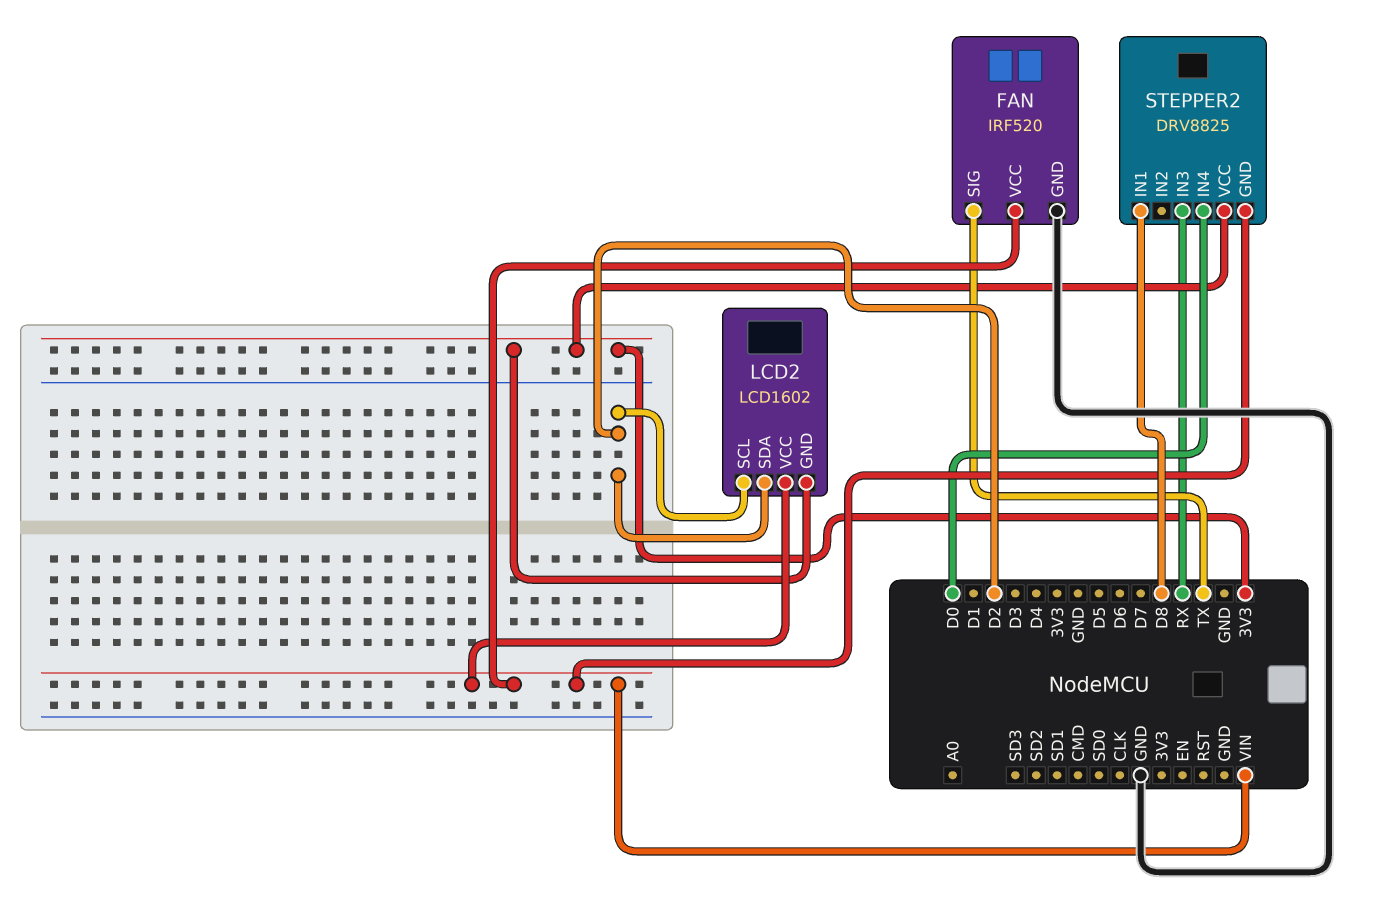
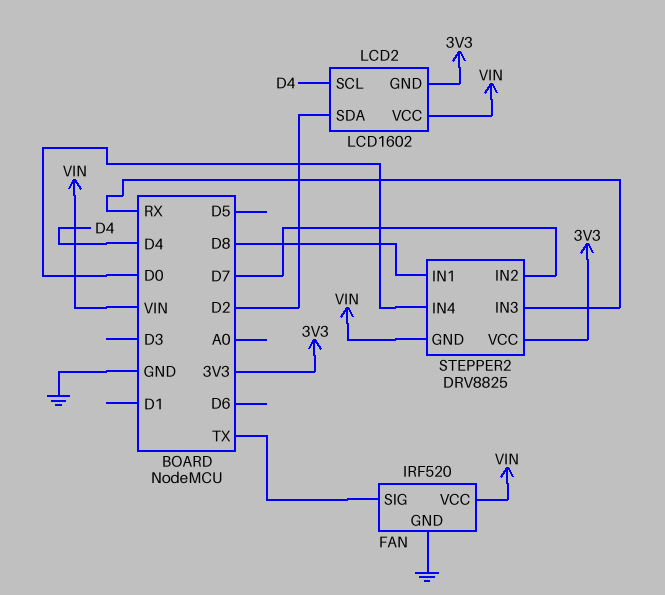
LCD2 pin SCL: D2 -> D4
STEPPER2 pin IN2: none -> D7

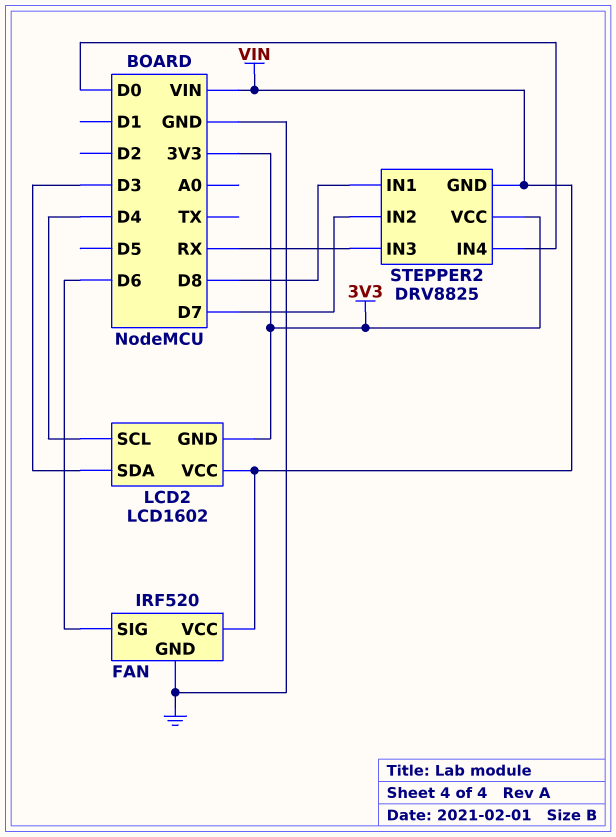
FAN pin SIG: TX -> D6
LCD2 pin SDA: D2 -> D3

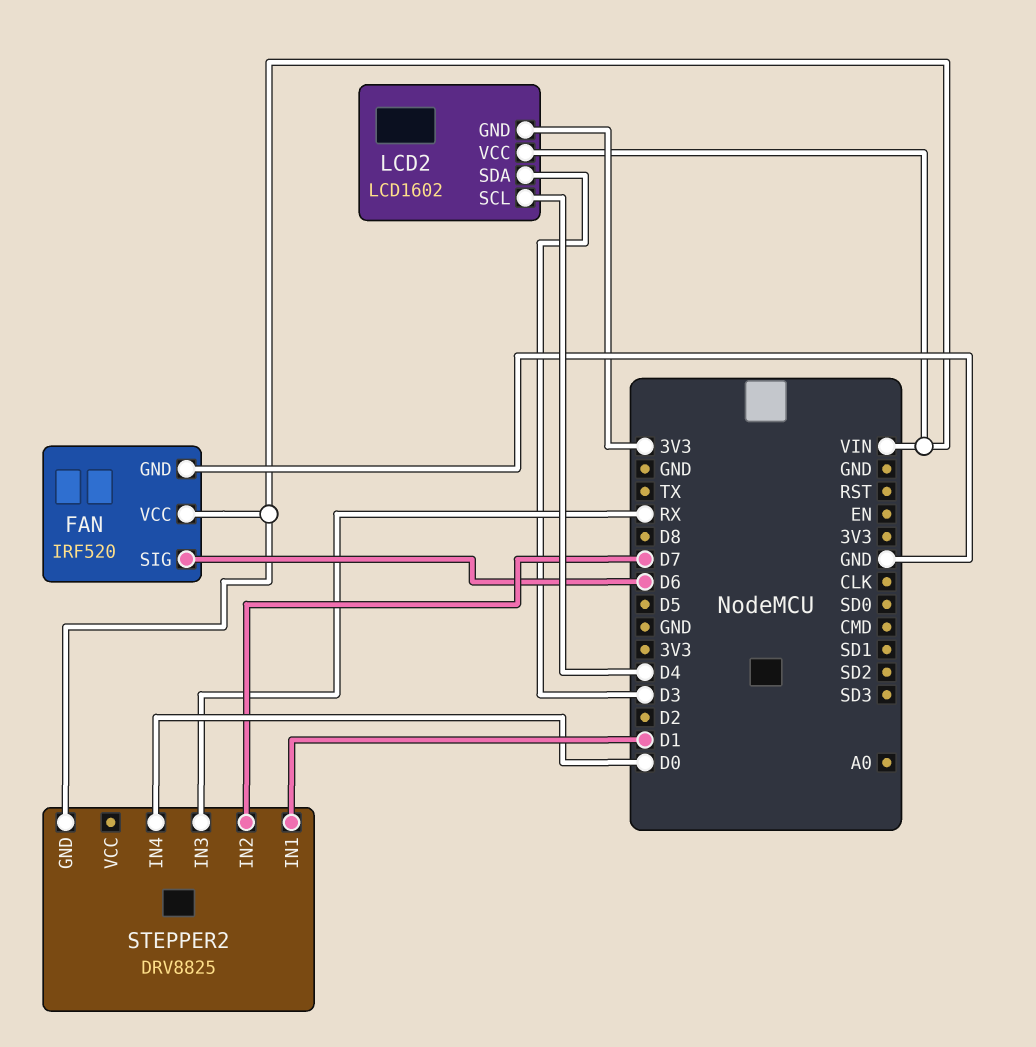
STEPPER2 pin IN1: D8 -> D1
STEPPER2 pin VCC: 3V3 -> none

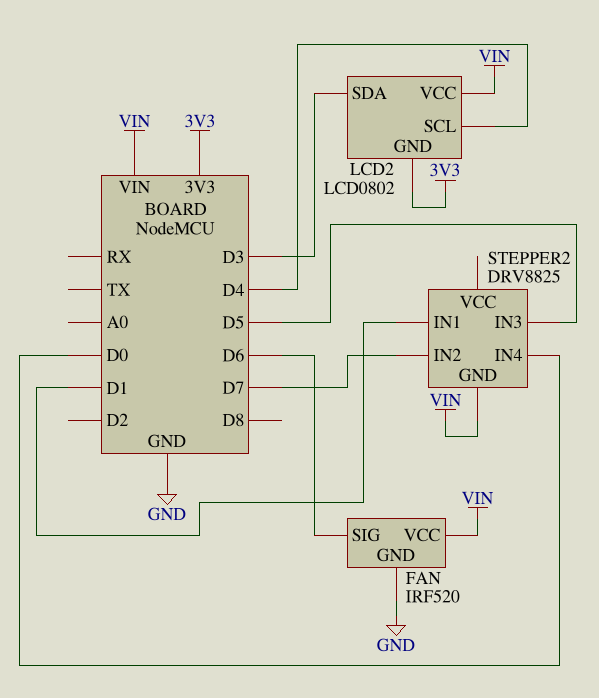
LCD2: LCD1602 -> LCD0802
STEPPER2 pin IN3: RX -> D5

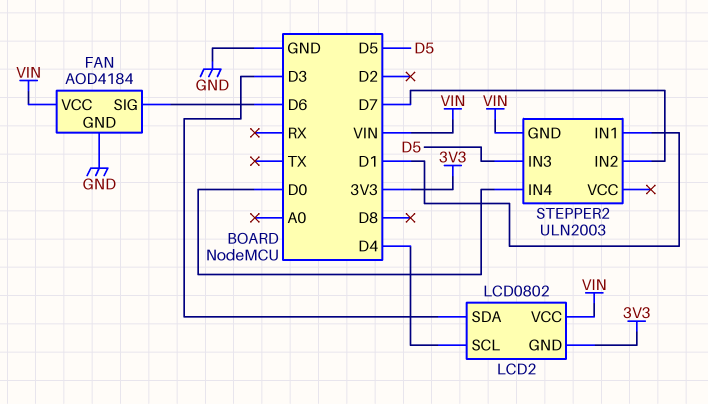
FAN: IRF520 -> AOD4184
STEPPER2: DRV8825 -> ULN2003

